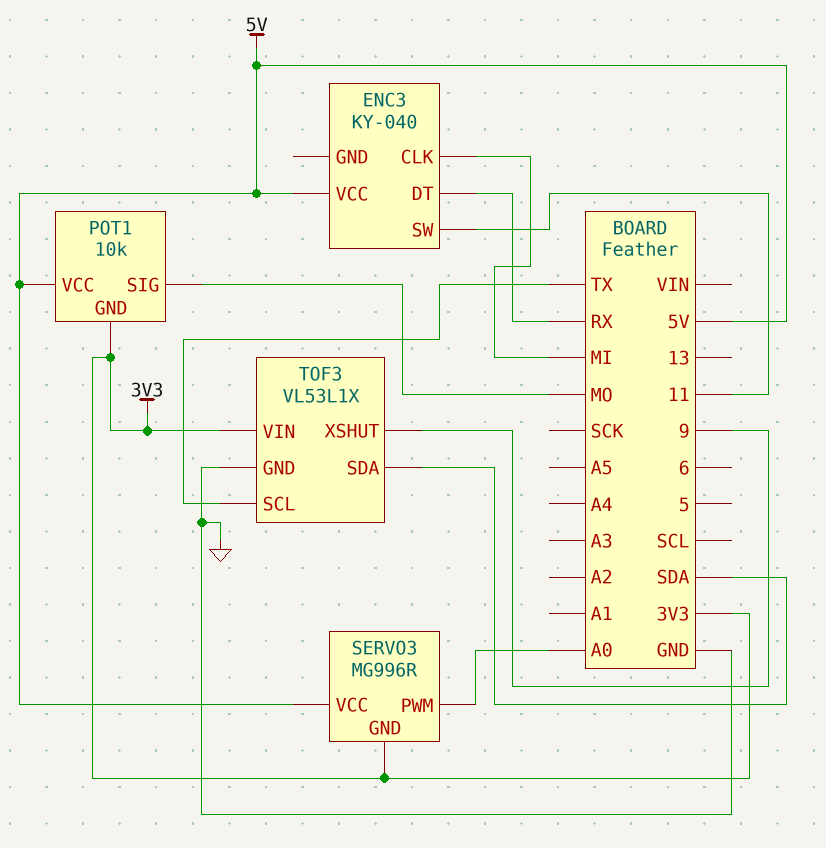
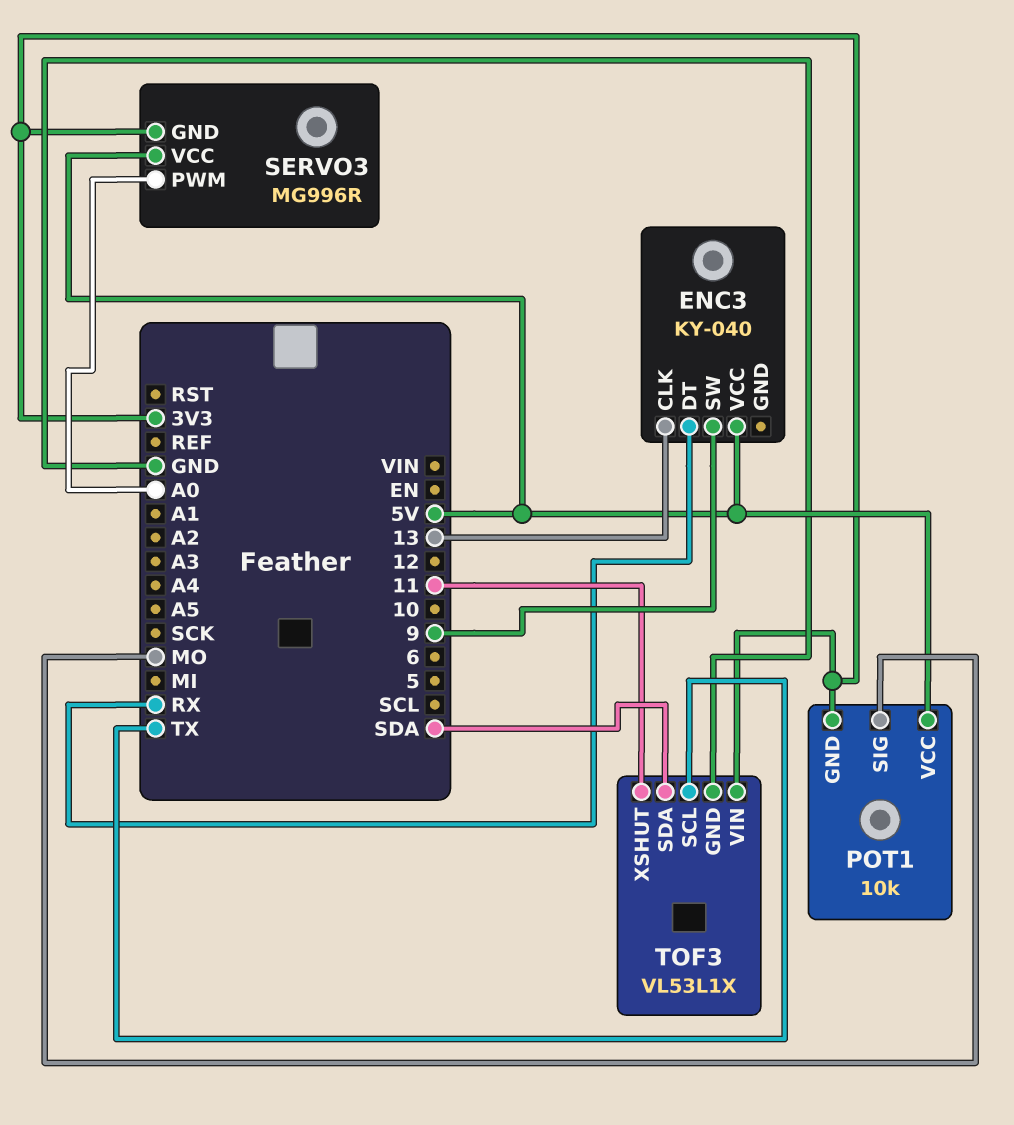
ENC3 pin CLK: MI -> 13
ENC3 pin SW: 11 -> 9
TOF3 pin XSHUT: 9 -> 11

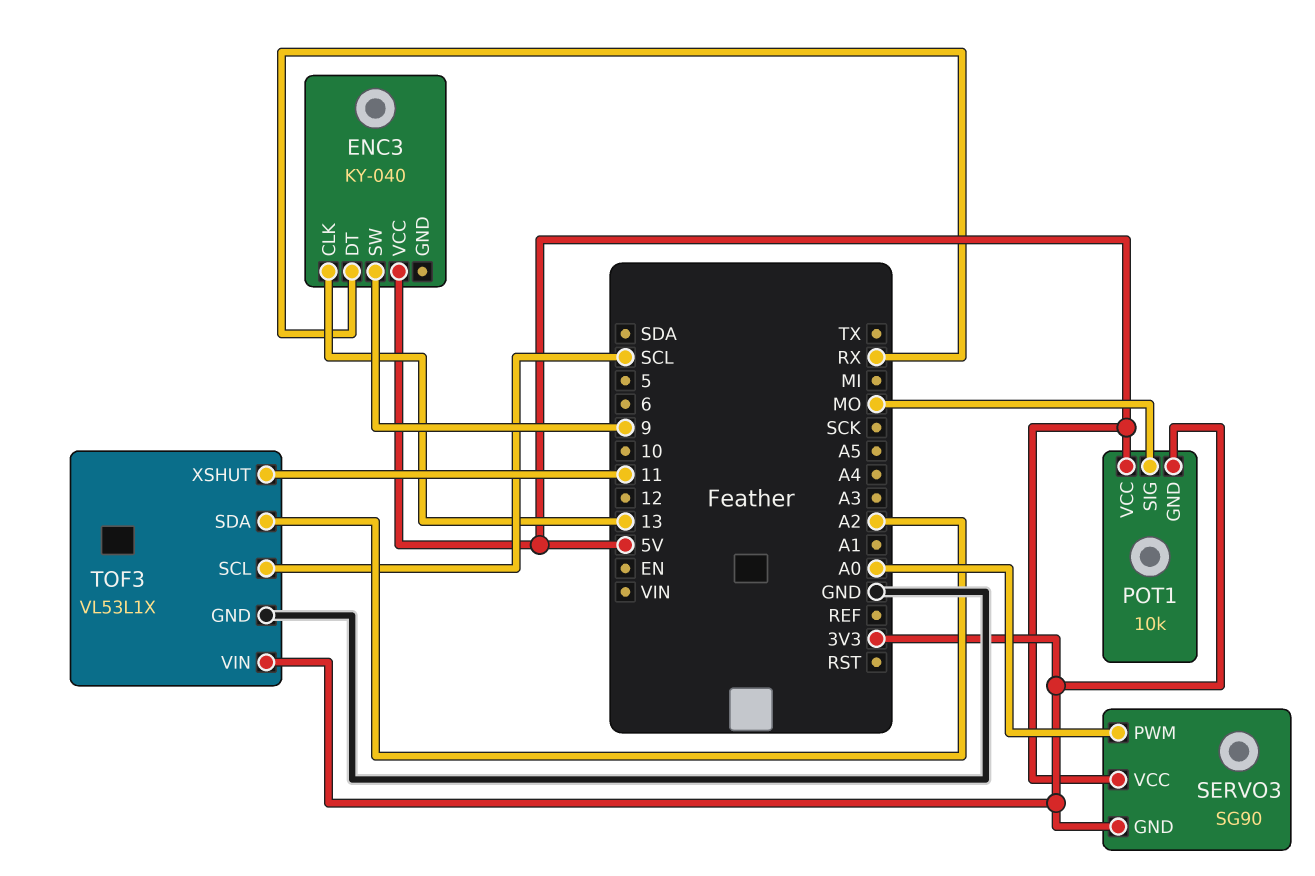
SERVO3: MG996R -> SG90
TOF3 pin SCL: TX -> SCL
TOF3 pin SDA: SDA -> A2

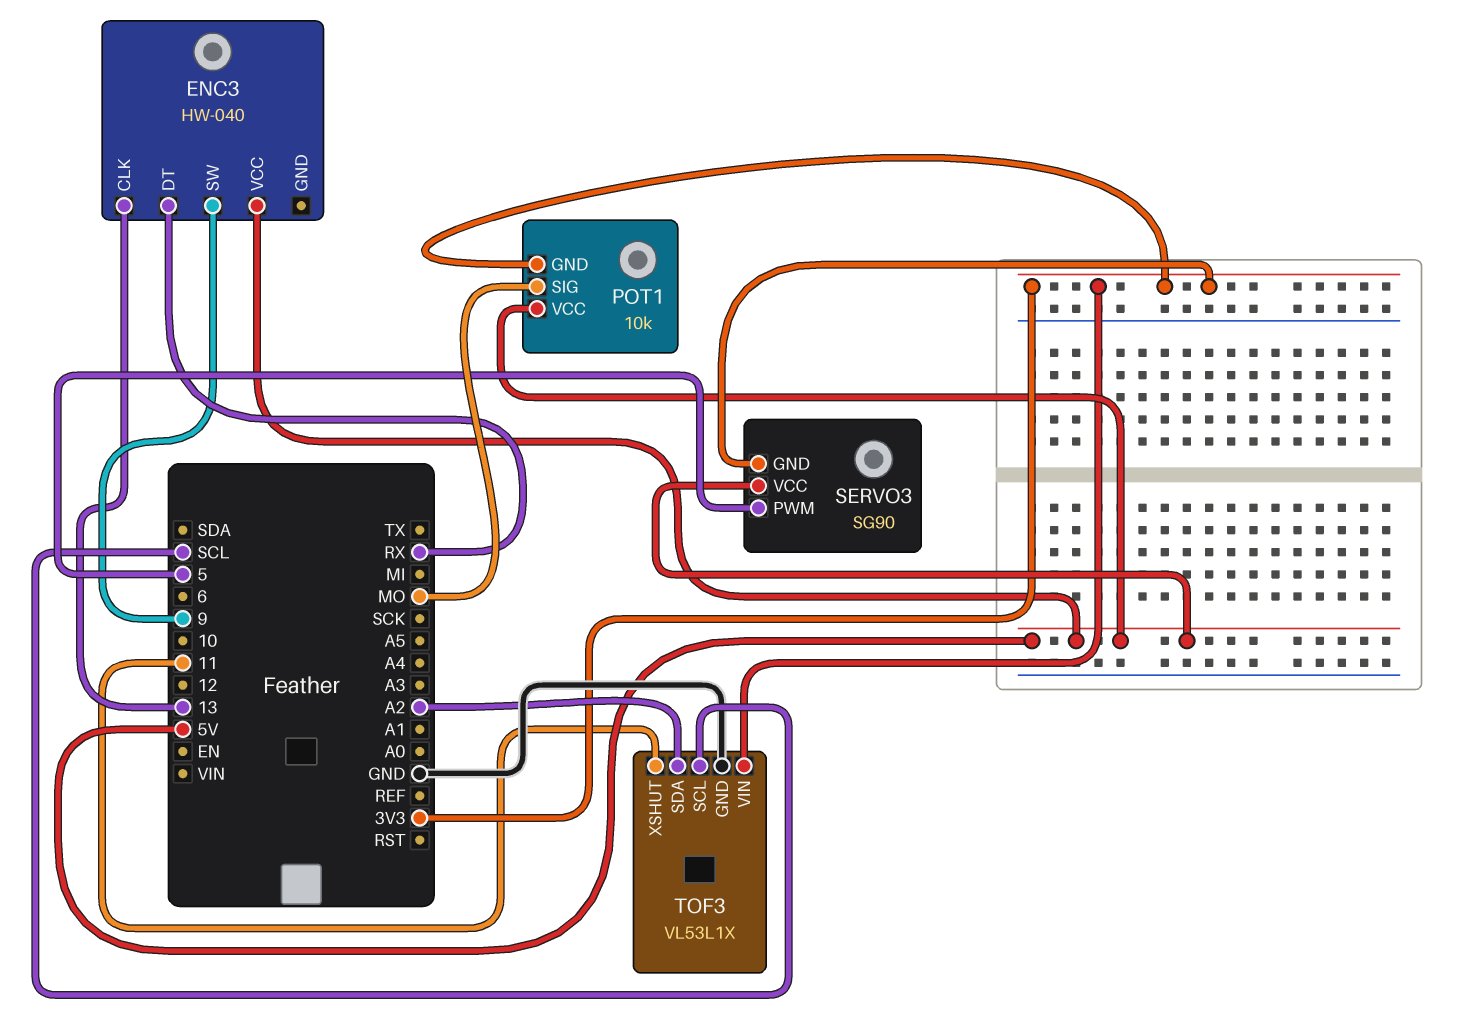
ENC3: KY-040 -> HW-040
SERVO3 pin PWM: A0 -> 5

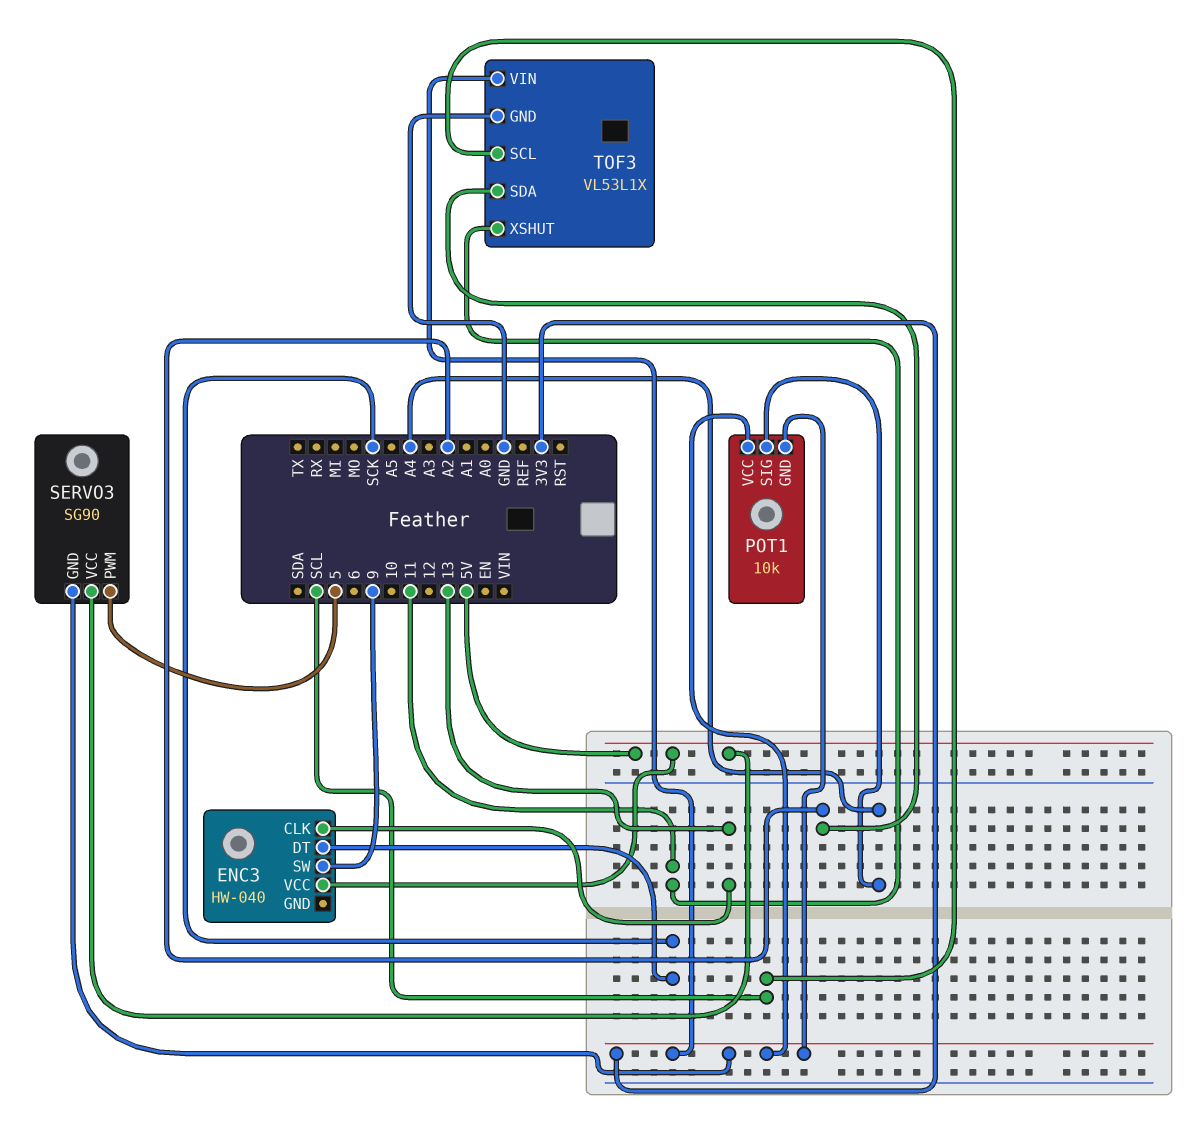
ENC3 pin DT: RX -> SCK
POT1 pin SIG: MO -> A4
POT1 pin VCC: 5V -> 3V3

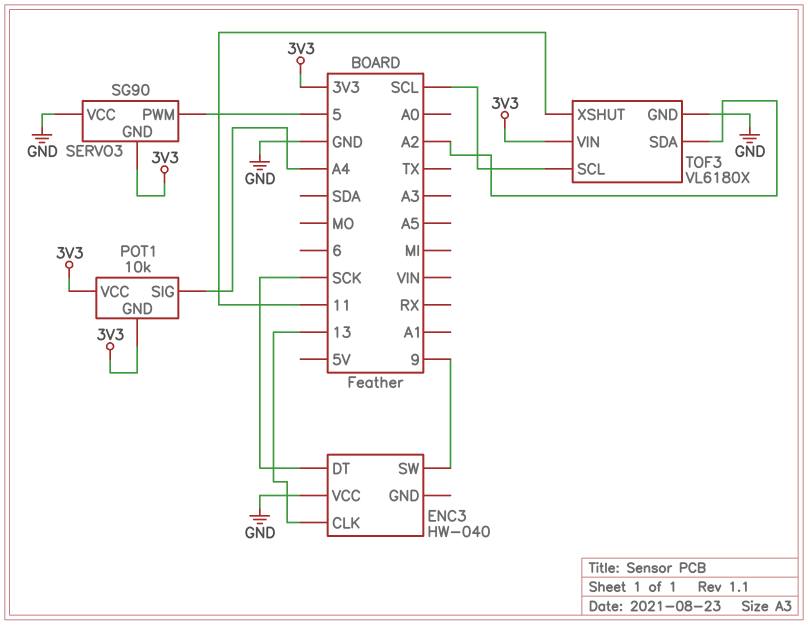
ENC3 pin VCC: 5V -> GND
SERVO3 pin VCC: 5V -> GND
TOF3: VL53L1X -> VL6180X

